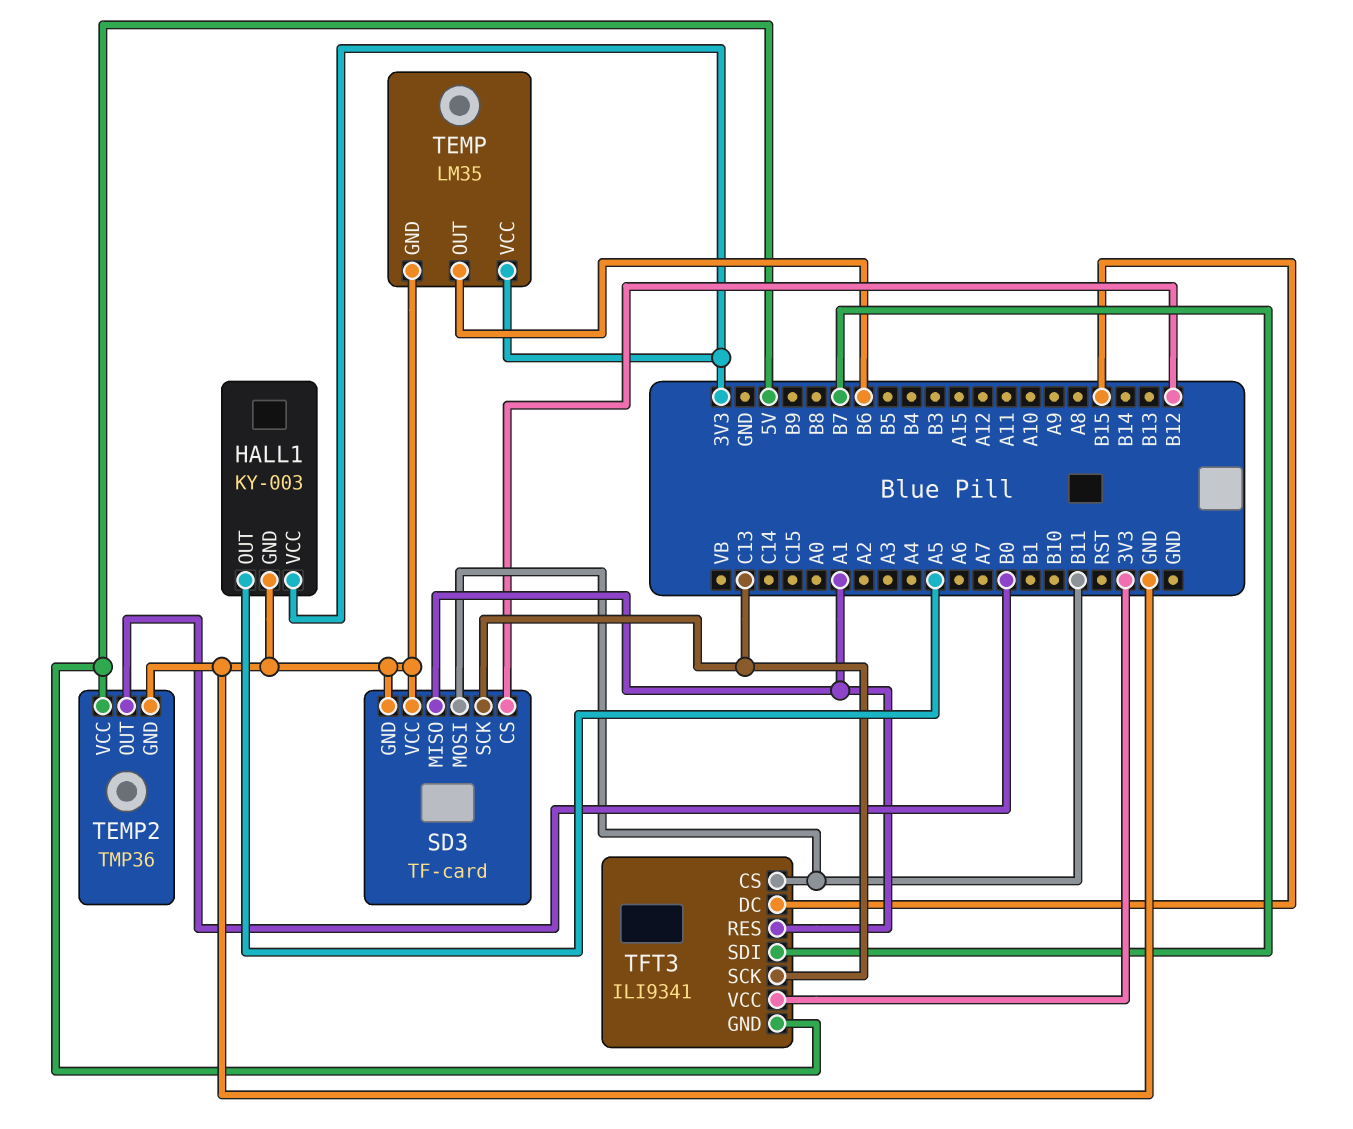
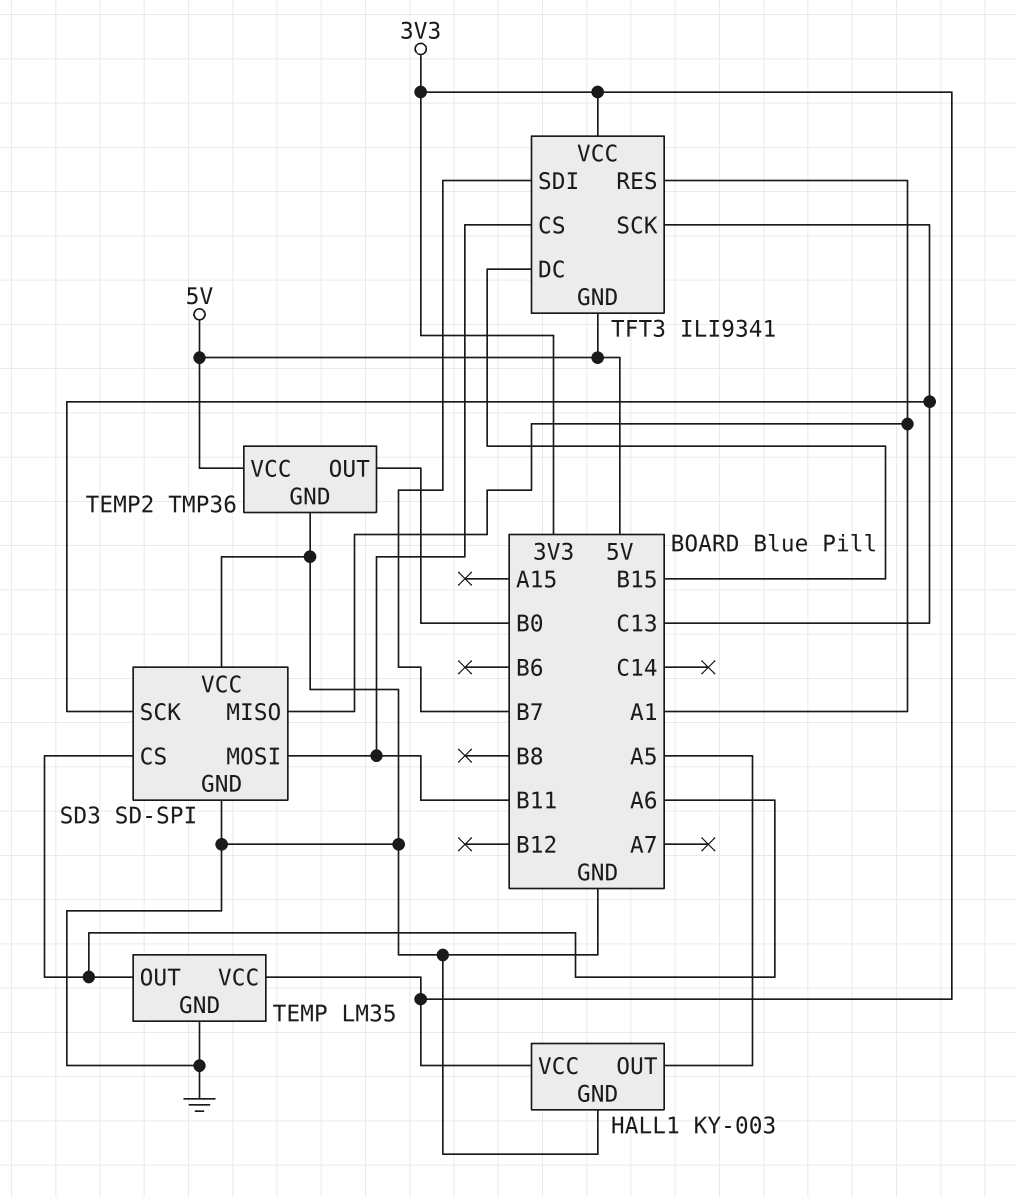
SD3: TF-card -> SD-SPI
SD3 pin CS: B12 -> A6
TEMP pin OUT: B6 -> A6

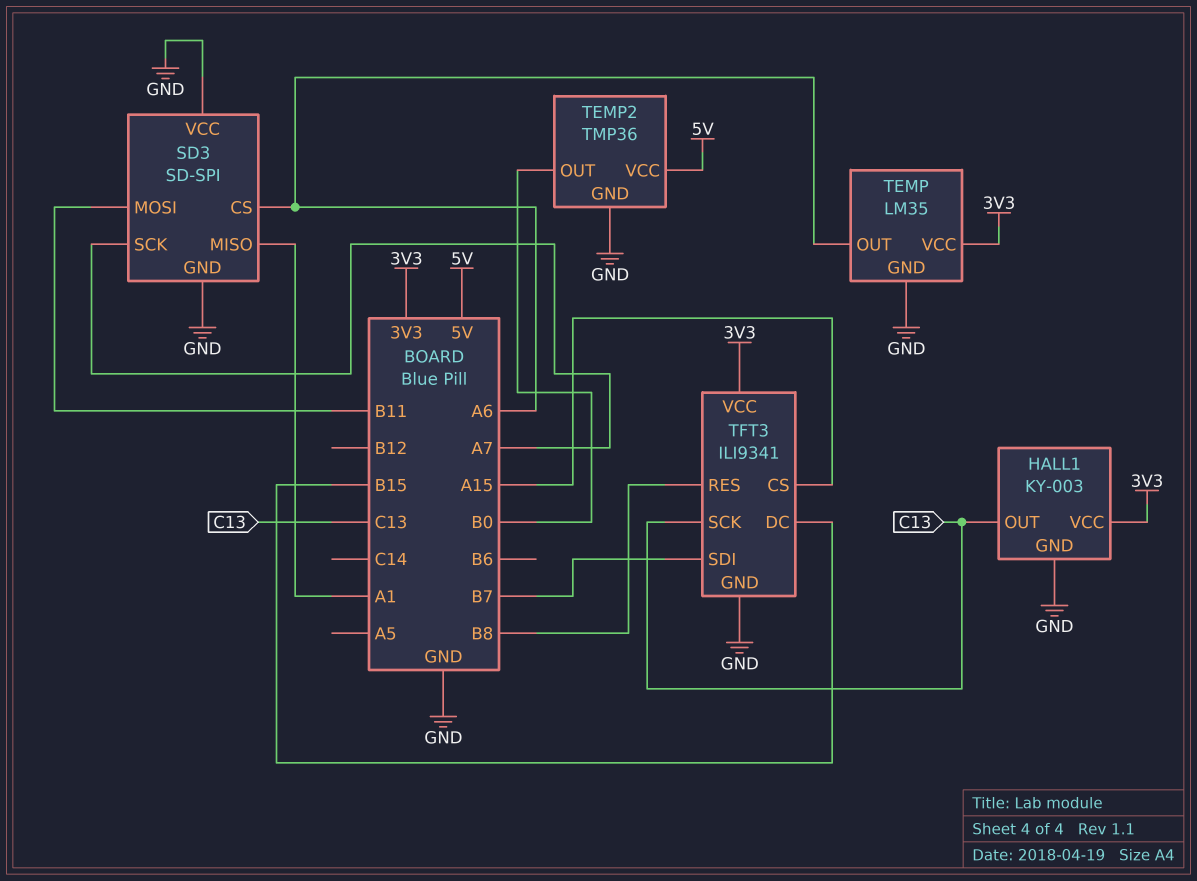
HALL1 pin OUT: A5 -> C13
SD3 pin SCK: C13 -> A7
TFT3 pin CS: B11 -> A15
TFT3 pin GND: 5V -> GND
TFT3 pin RES: A1 -> B8

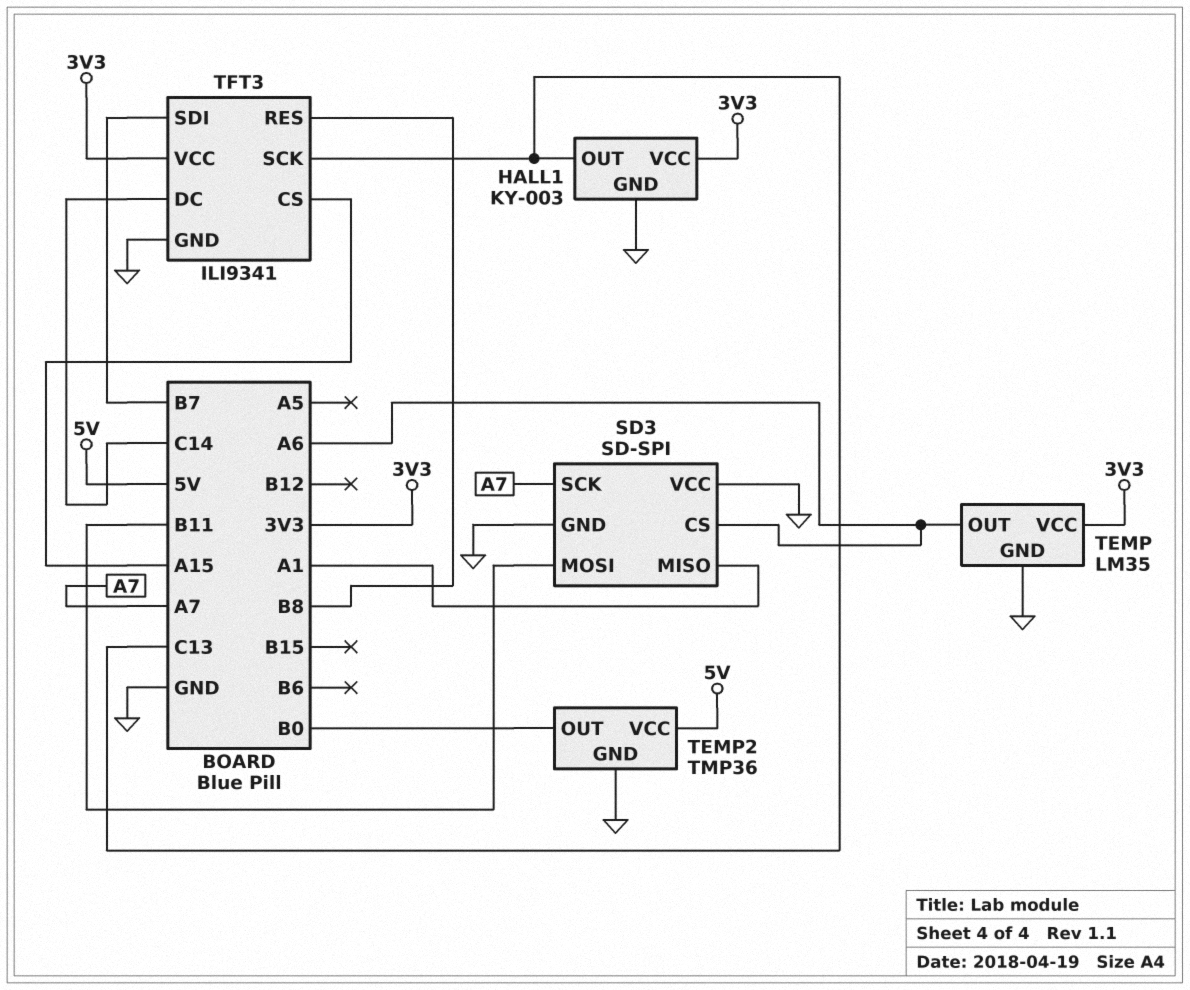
TFT3 pin DC: B15 -> C14

